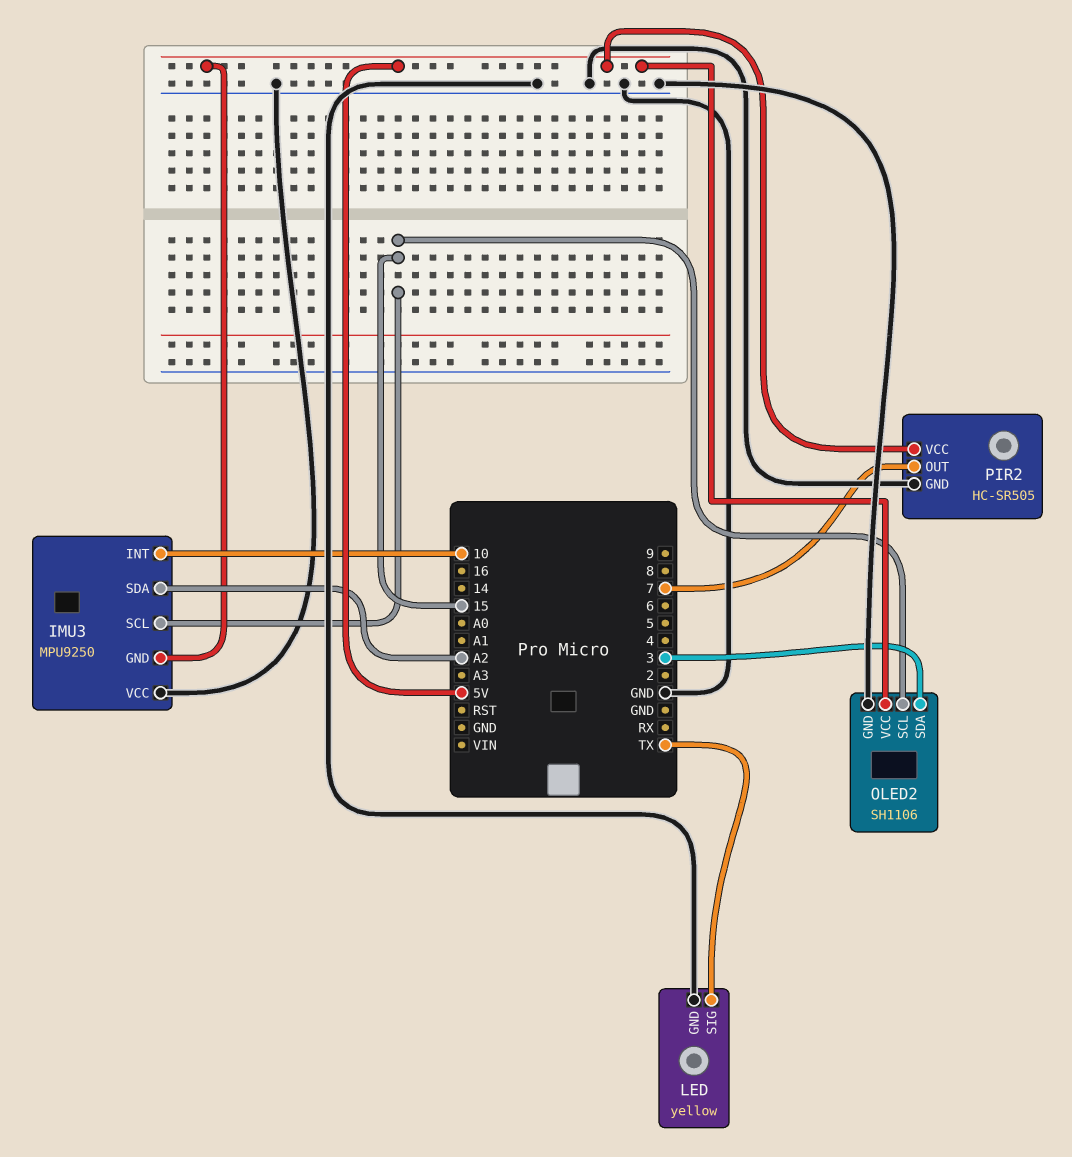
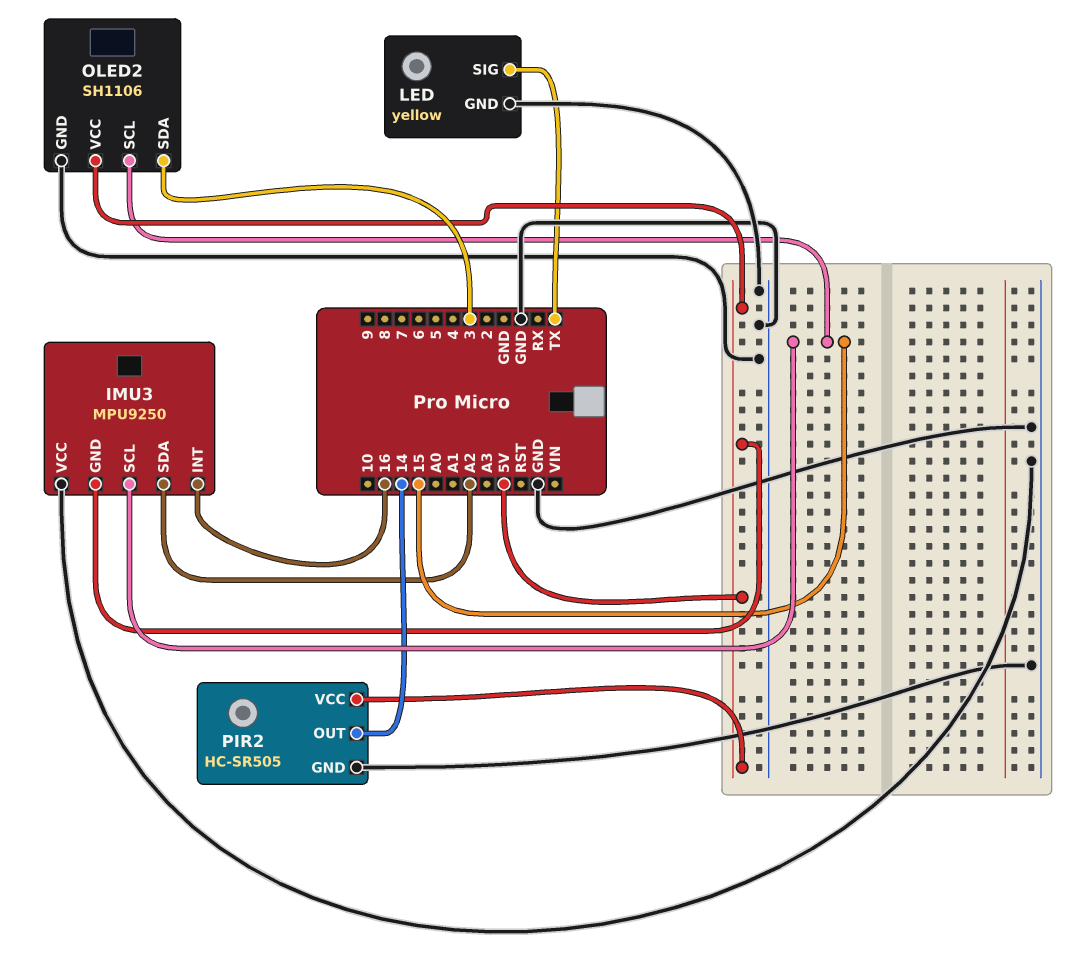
IMU3 pin INT: 10 -> 16
PIR2 pin OUT: 7 -> 14

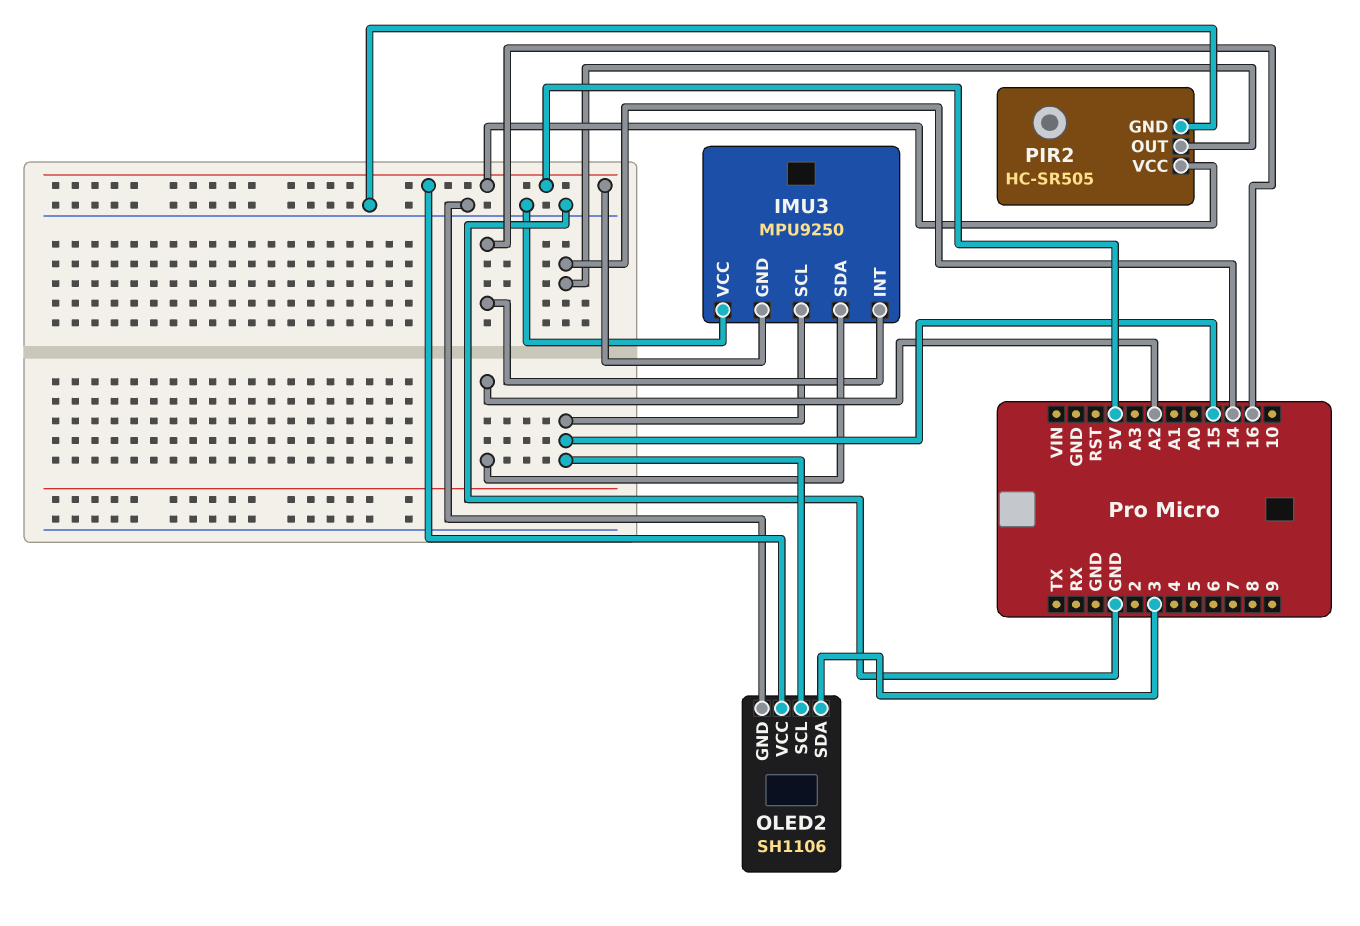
LED: yellow -> none
LED pin GND: GND -> none
LED pin SIG: TX -> none

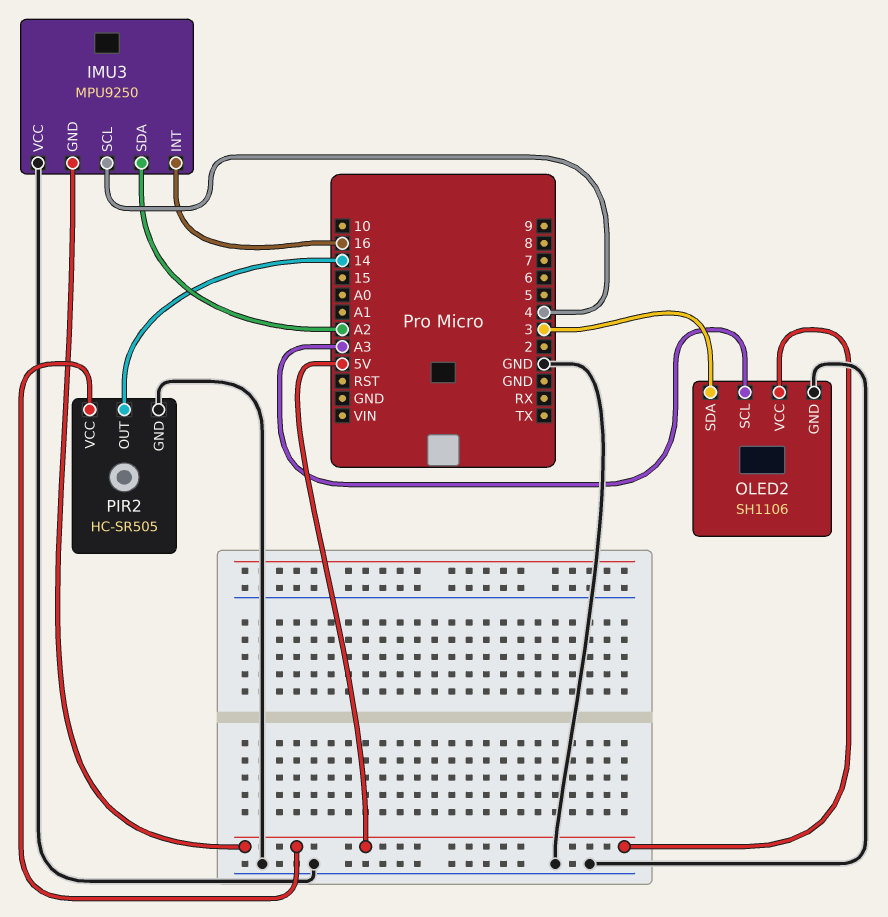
IMU3 pin SCL: 15 -> 4
OLED2 pin SCL: 15 -> A3

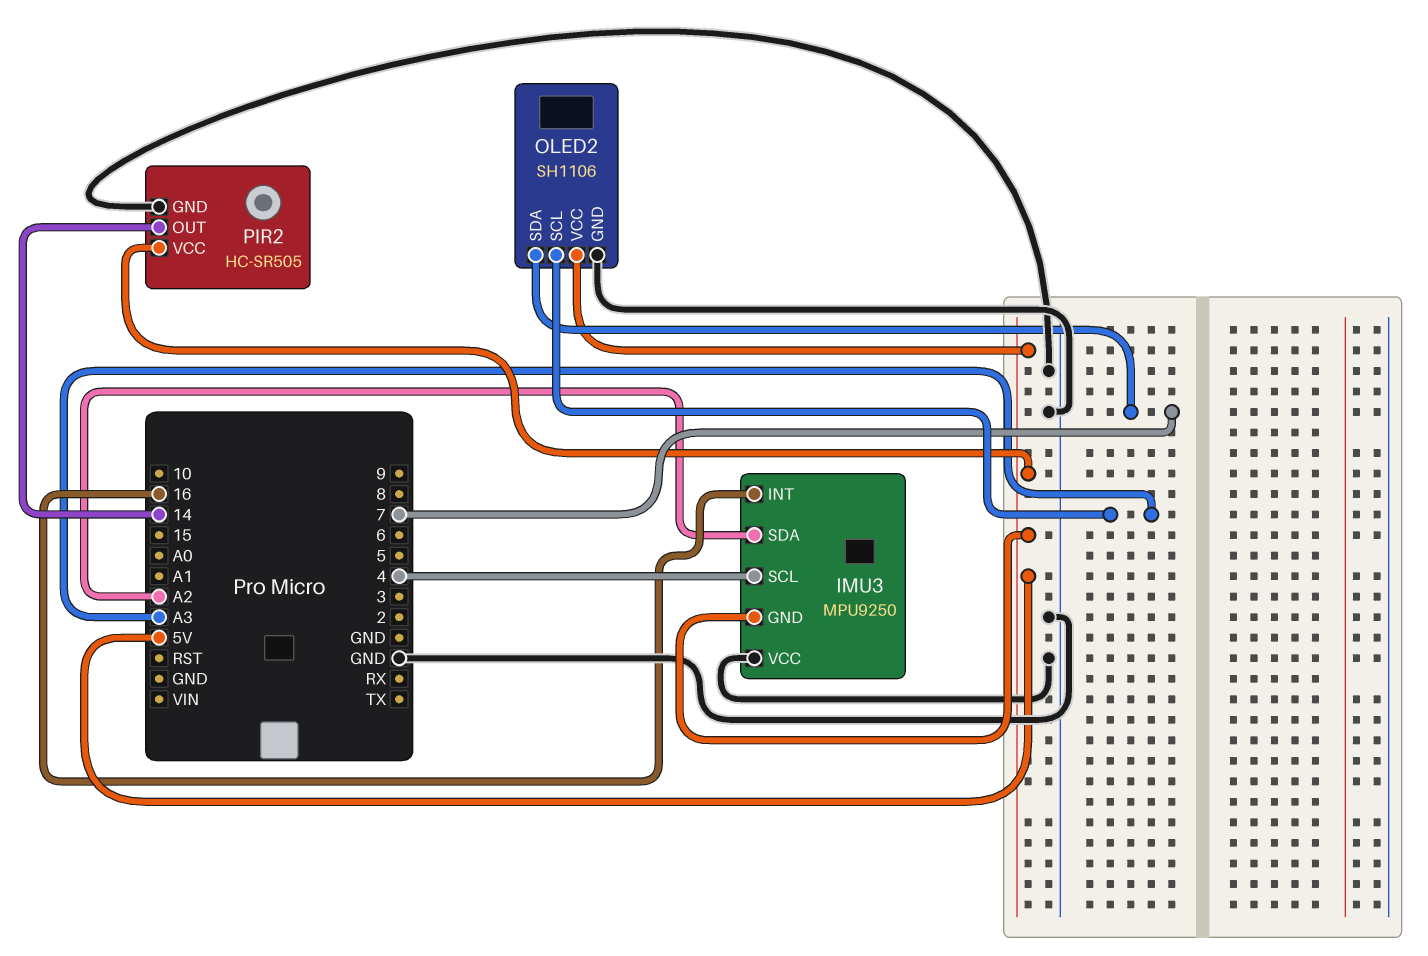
OLED2 pin SDA: 3 -> 7

